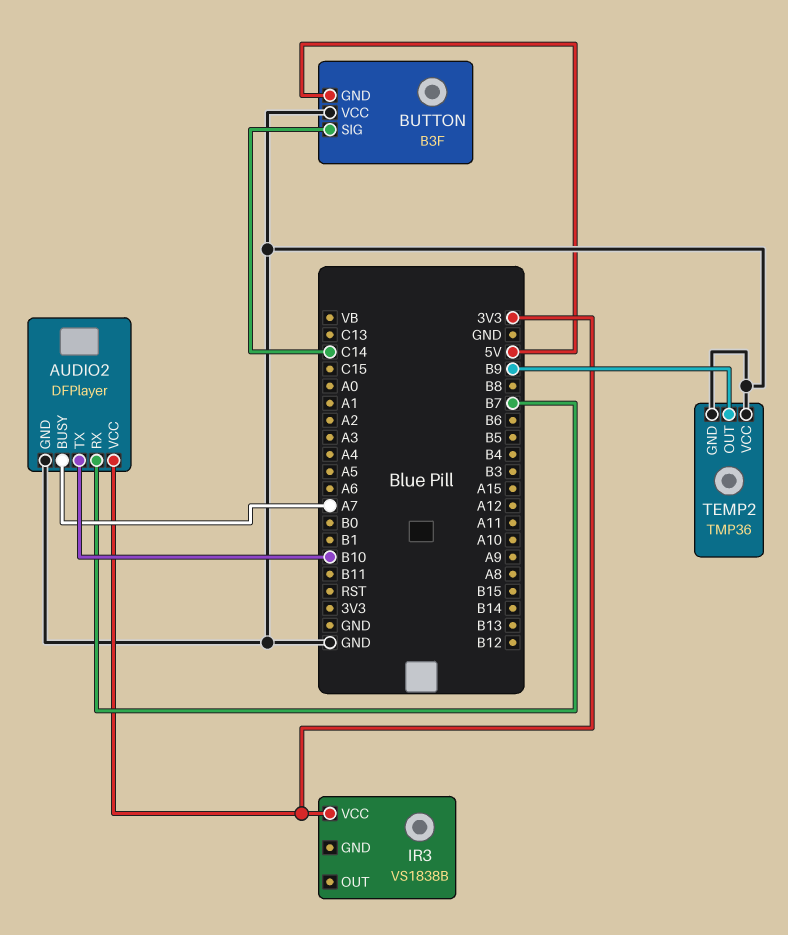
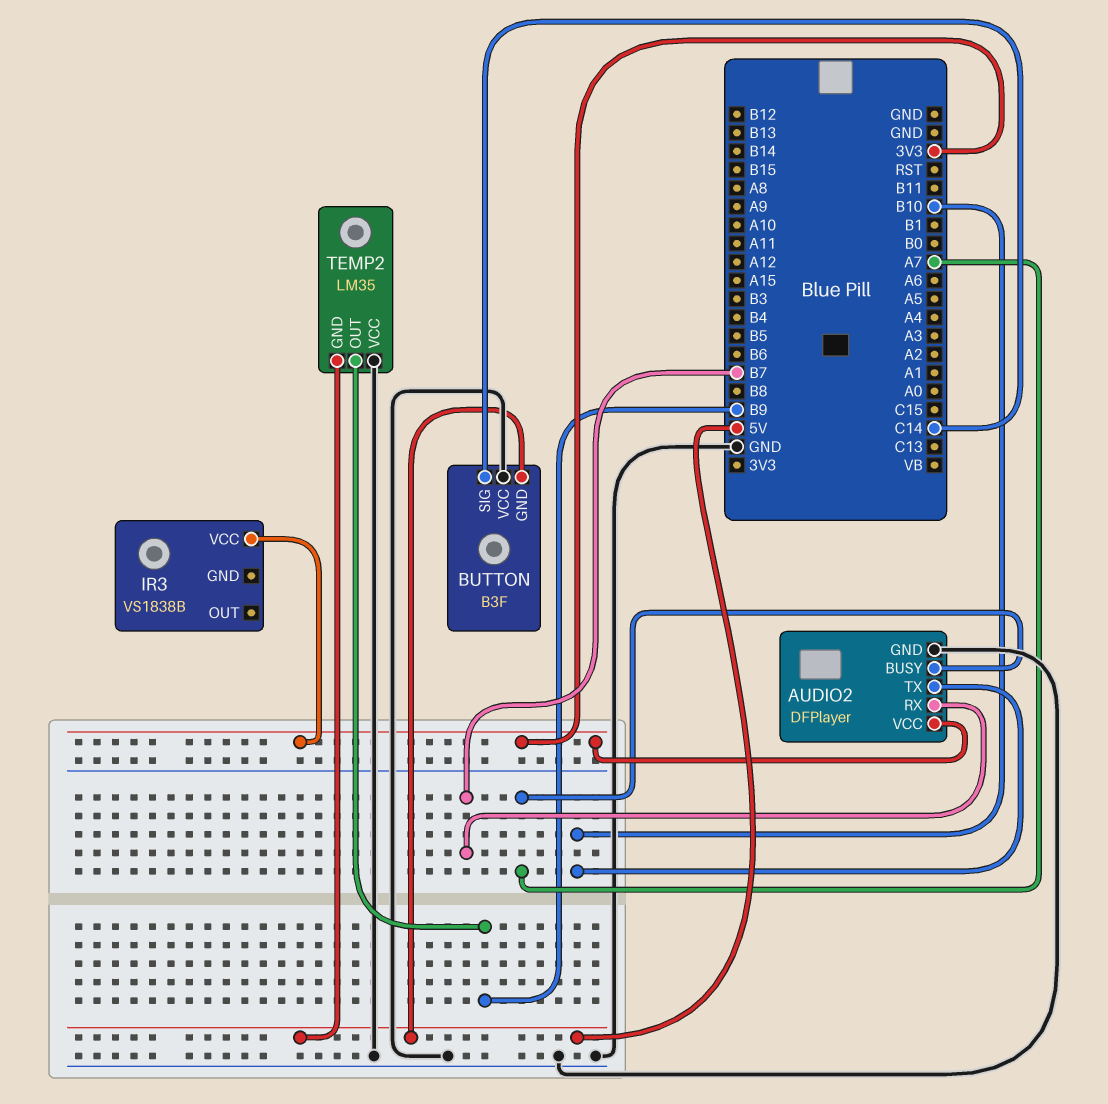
TEMP2: TMP36 -> LM35
TEMP2 pin GND: GND -> 5V

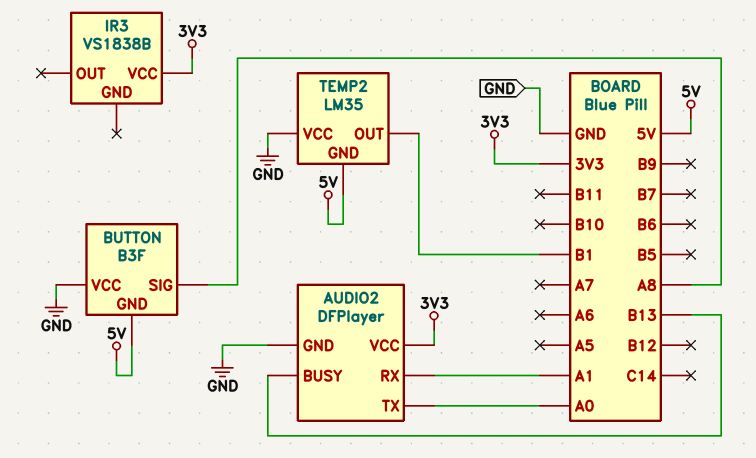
AUDIO2 pin BUSY: A7 -> B13
AUDIO2 pin RX: B7 -> A1
AUDIO2 pin TX: B10 -> A0
BUTTON pin SIG: C14 -> A8
TEMP2 pin OUT: B9 -> B1

